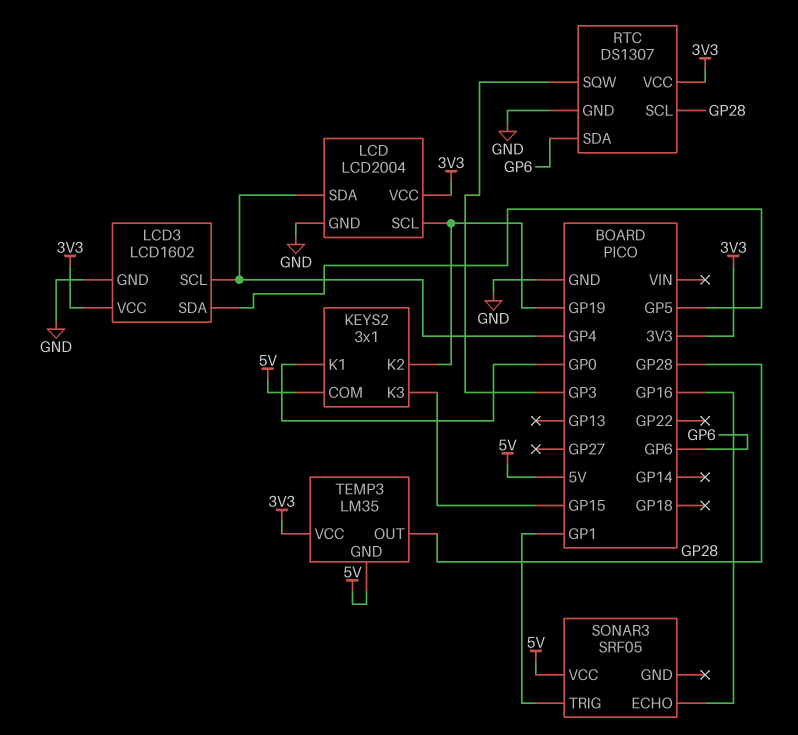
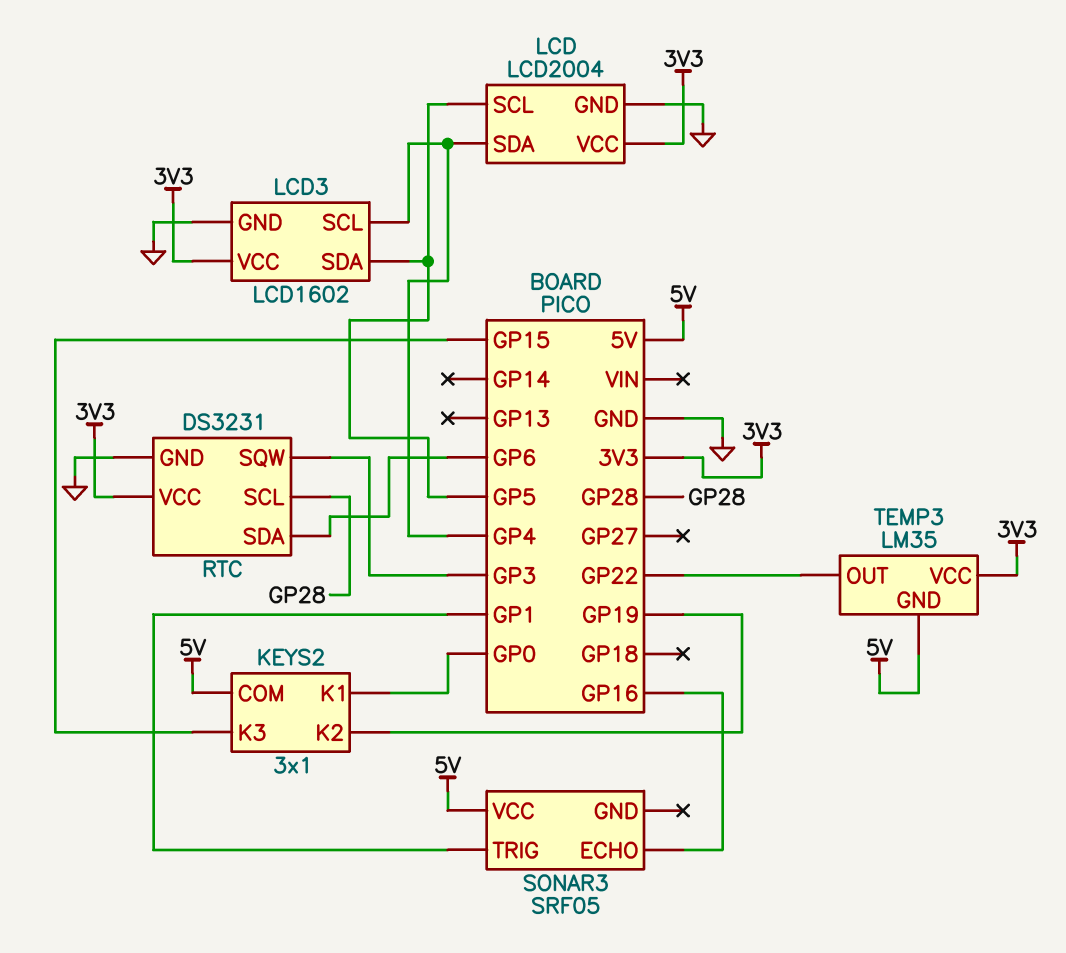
LCD pin SCL: GP19 -> GP5
RTC: DS1307 -> DS3231
TEMP3 pin OUT: GP28 -> GP22

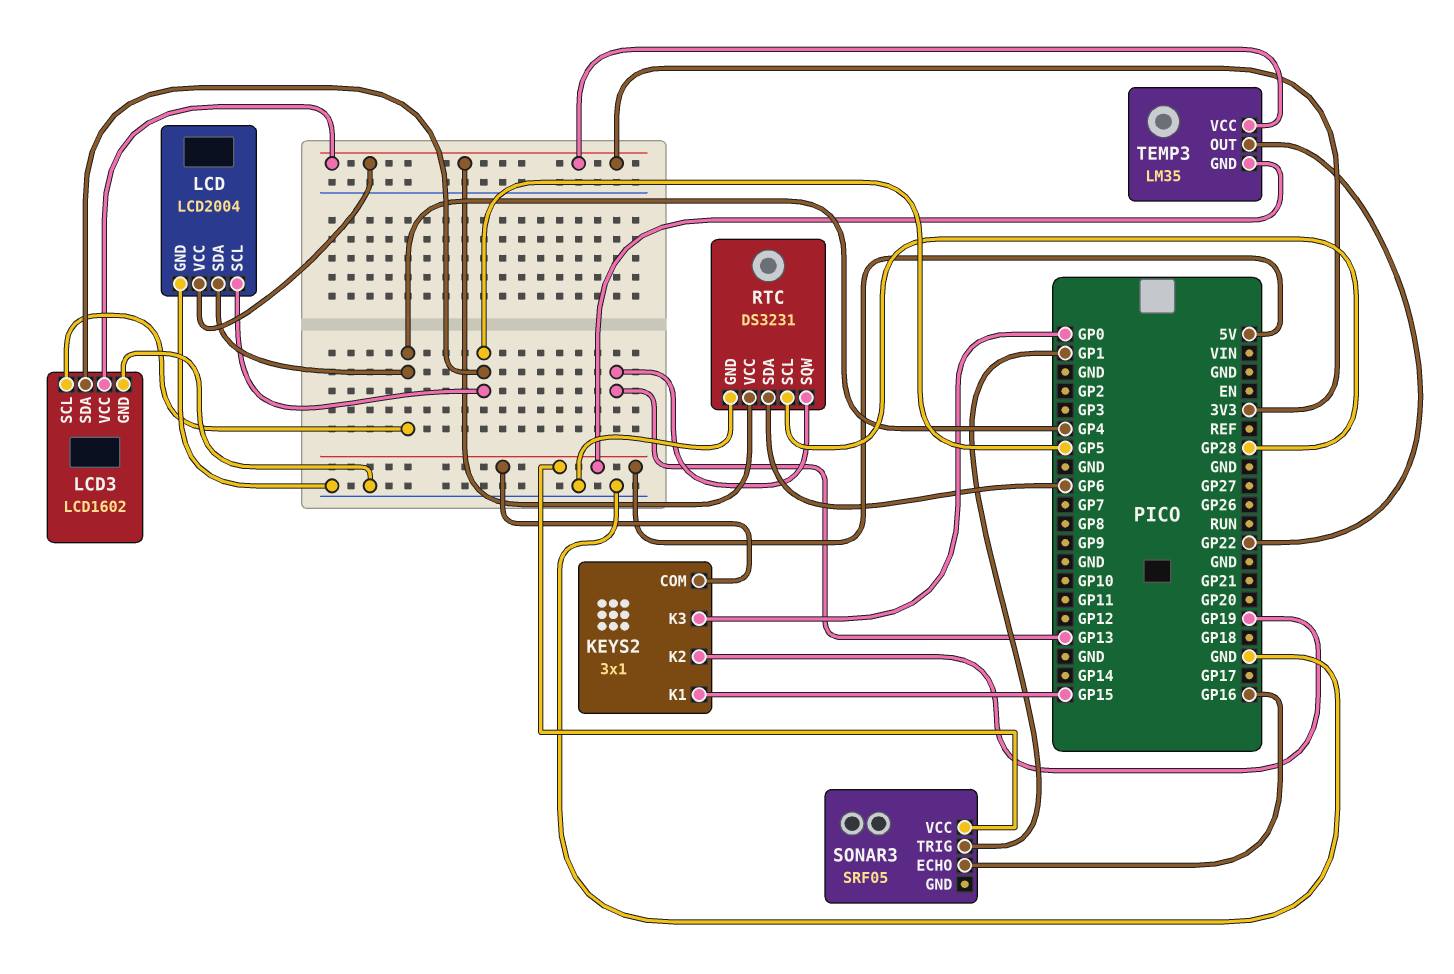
KEYS2 pin K1: GP0 -> GP15
KEYS2 pin K3: GP15 -> GP0
RTC pin SQW: GP3 -> GP13

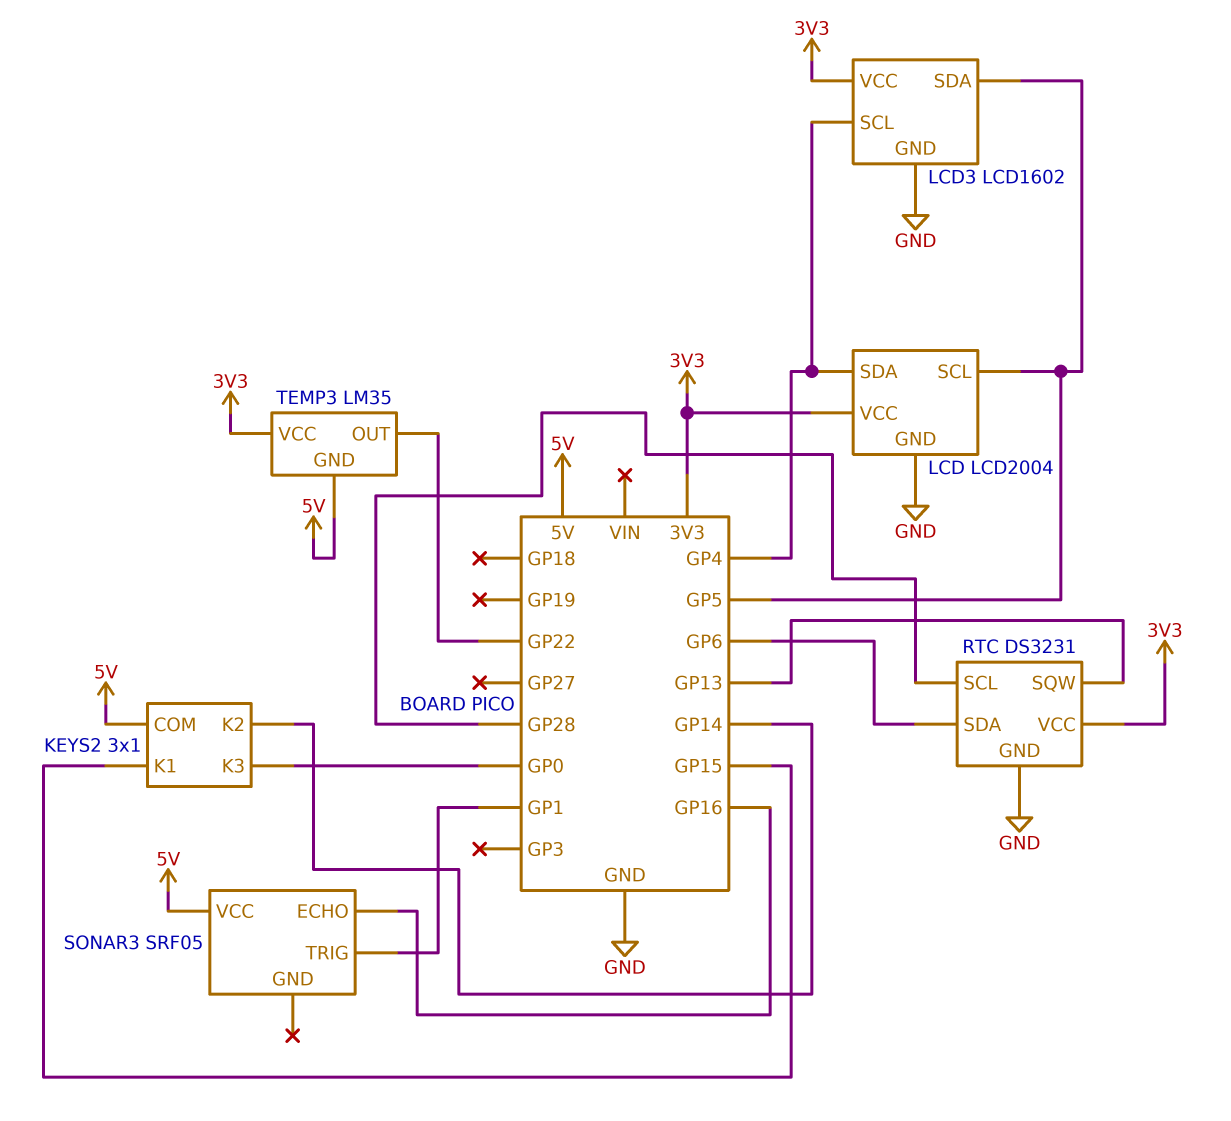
KEYS2 pin K2: GP19 -> GP14

